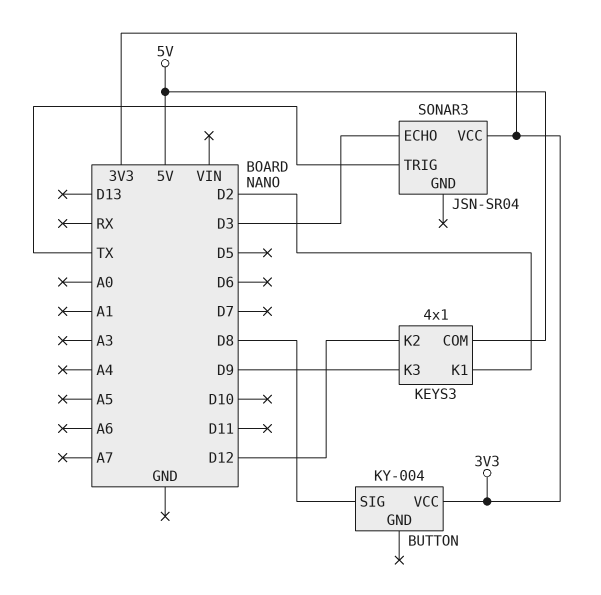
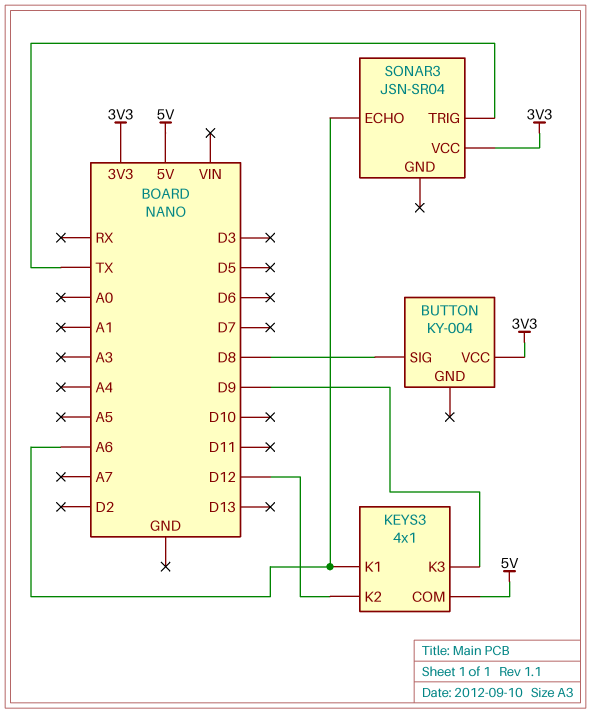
KEYS3 pin K1: D2 -> A6
SONAR3 pin ECHO: D3 -> A6

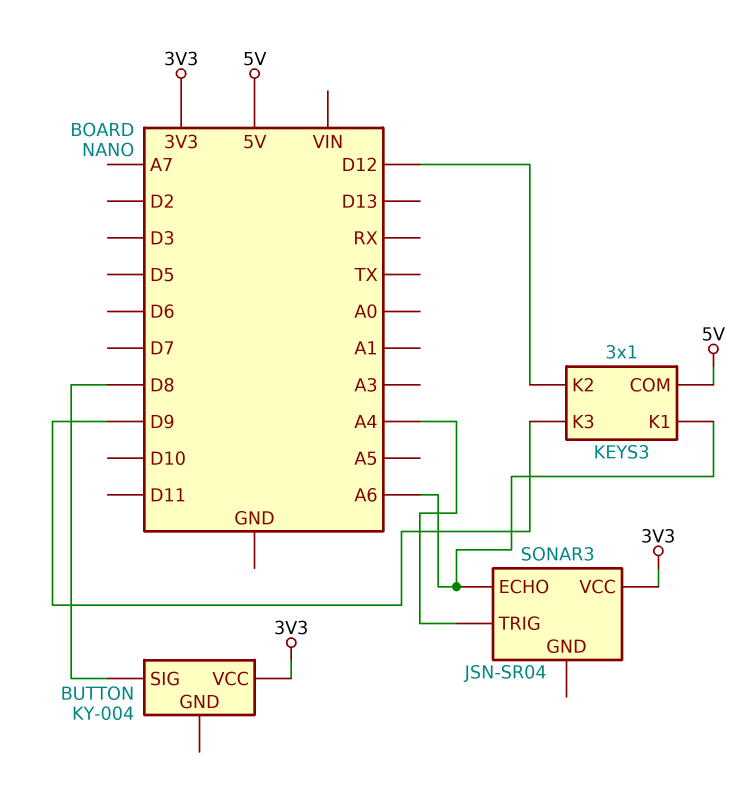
KEYS3: 4x1 -> 3x1
SONAR3 pin TRIG: TX -> A4

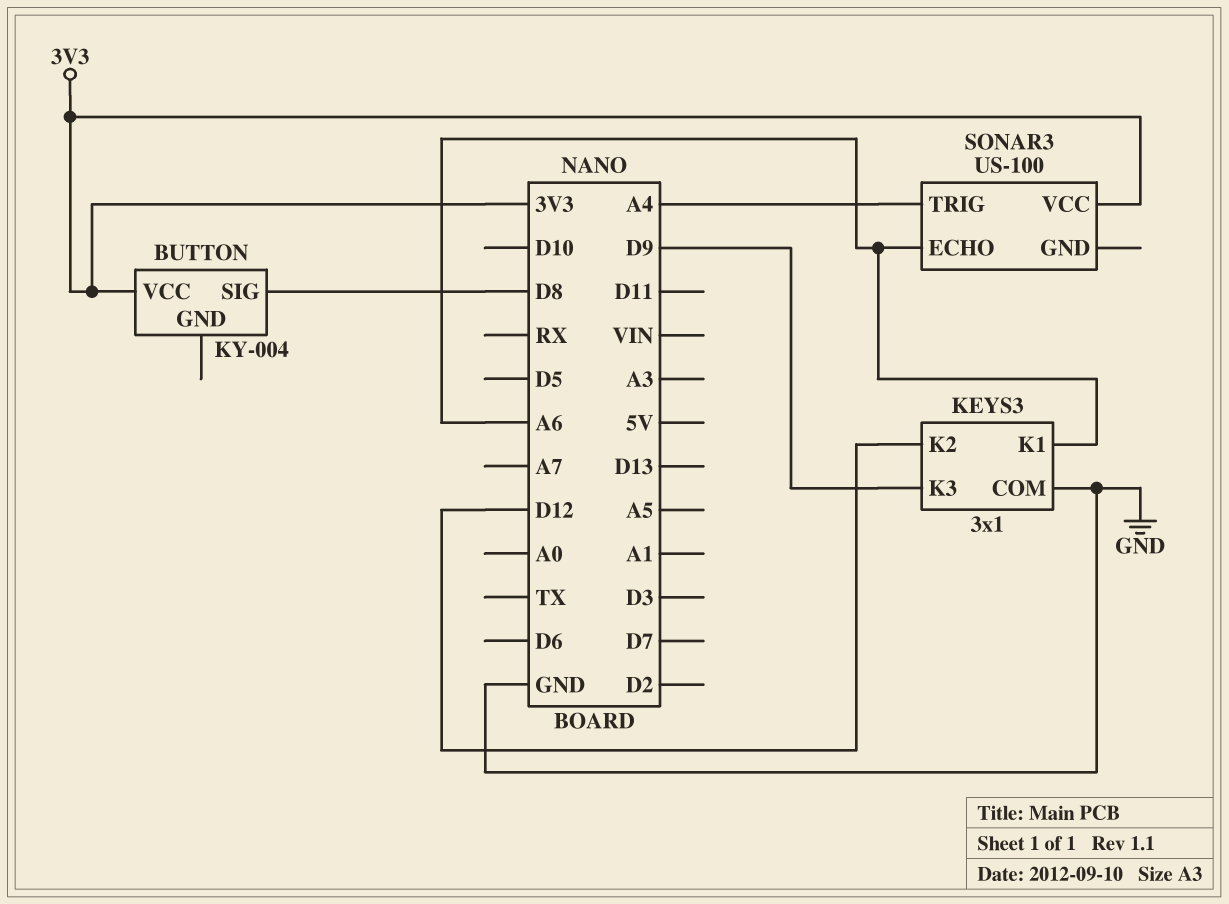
KEYS3 pin COM: 5V -> GND
SONAR3: JSN-SR04 -> US-100

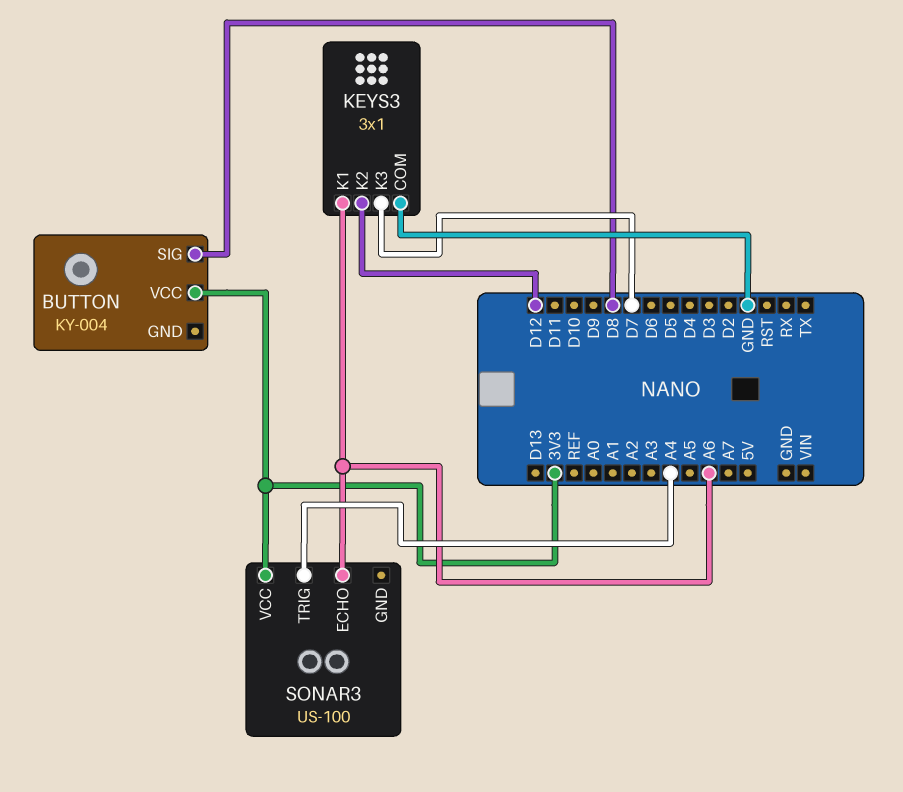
KEYS3 pin K3: D9 -> D7

